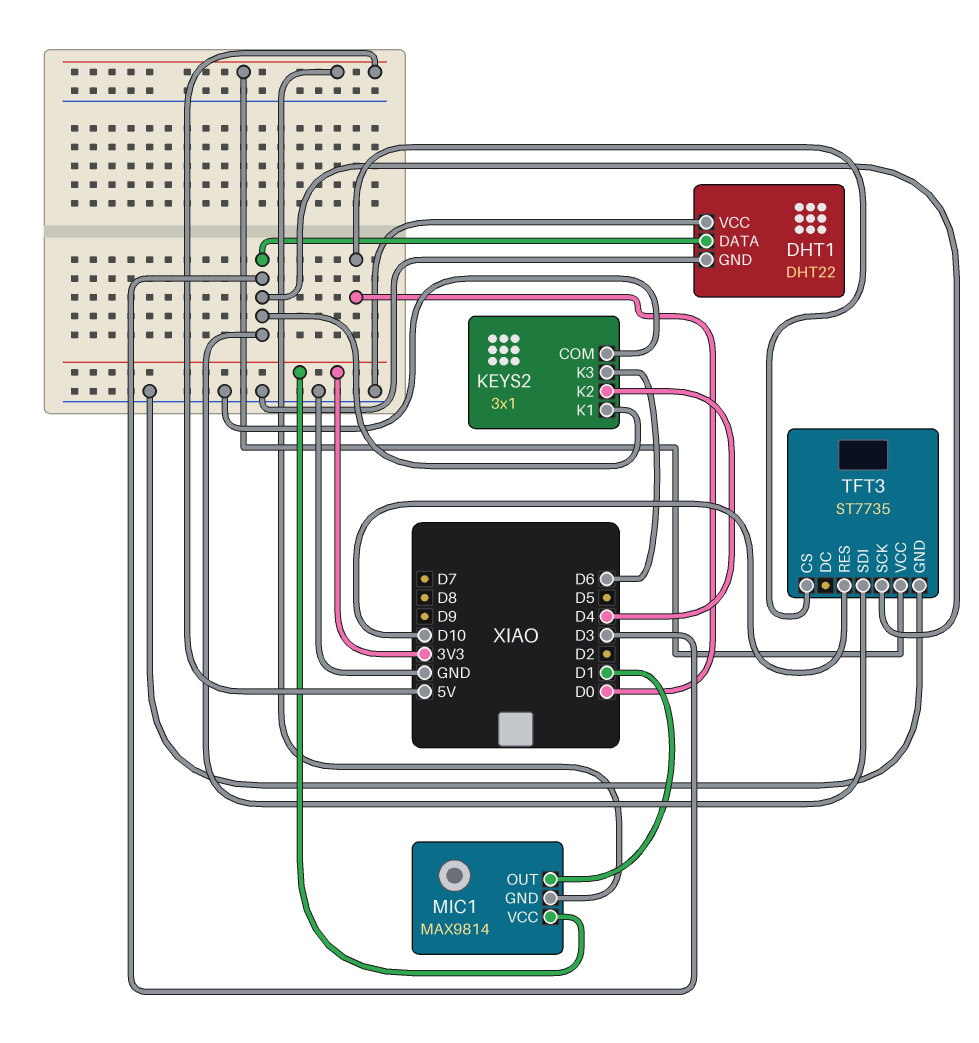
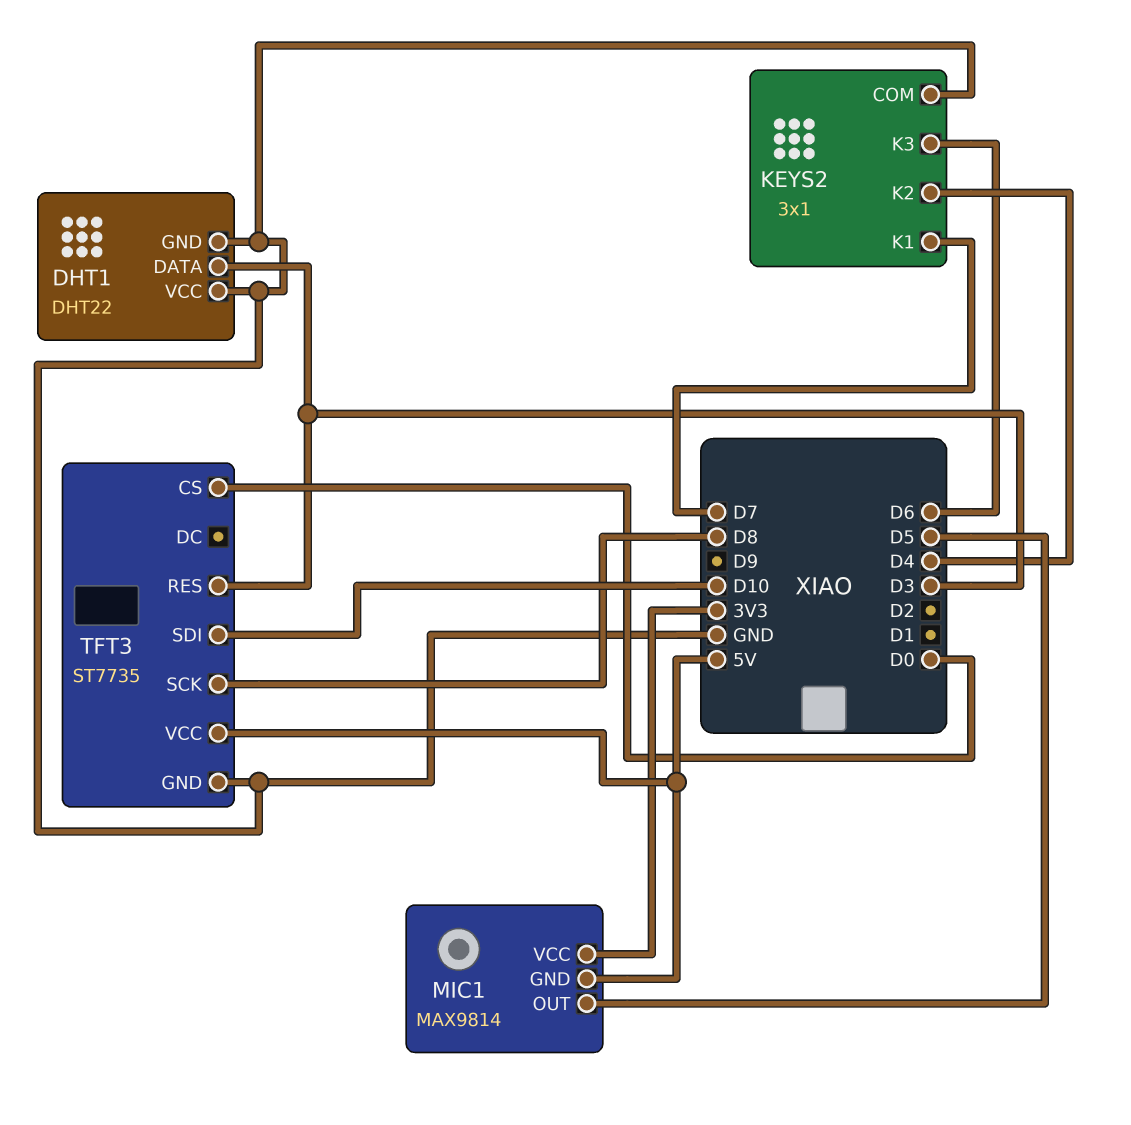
KEYS2 pin K1: D3 -> D7
MIC1 pin OUT: D1 -> D5
TFT3 pin RES: D10 -> D3
TFT3 pin SCK: D3 -> D8
TFT3 pin SDI: D3 -> D10

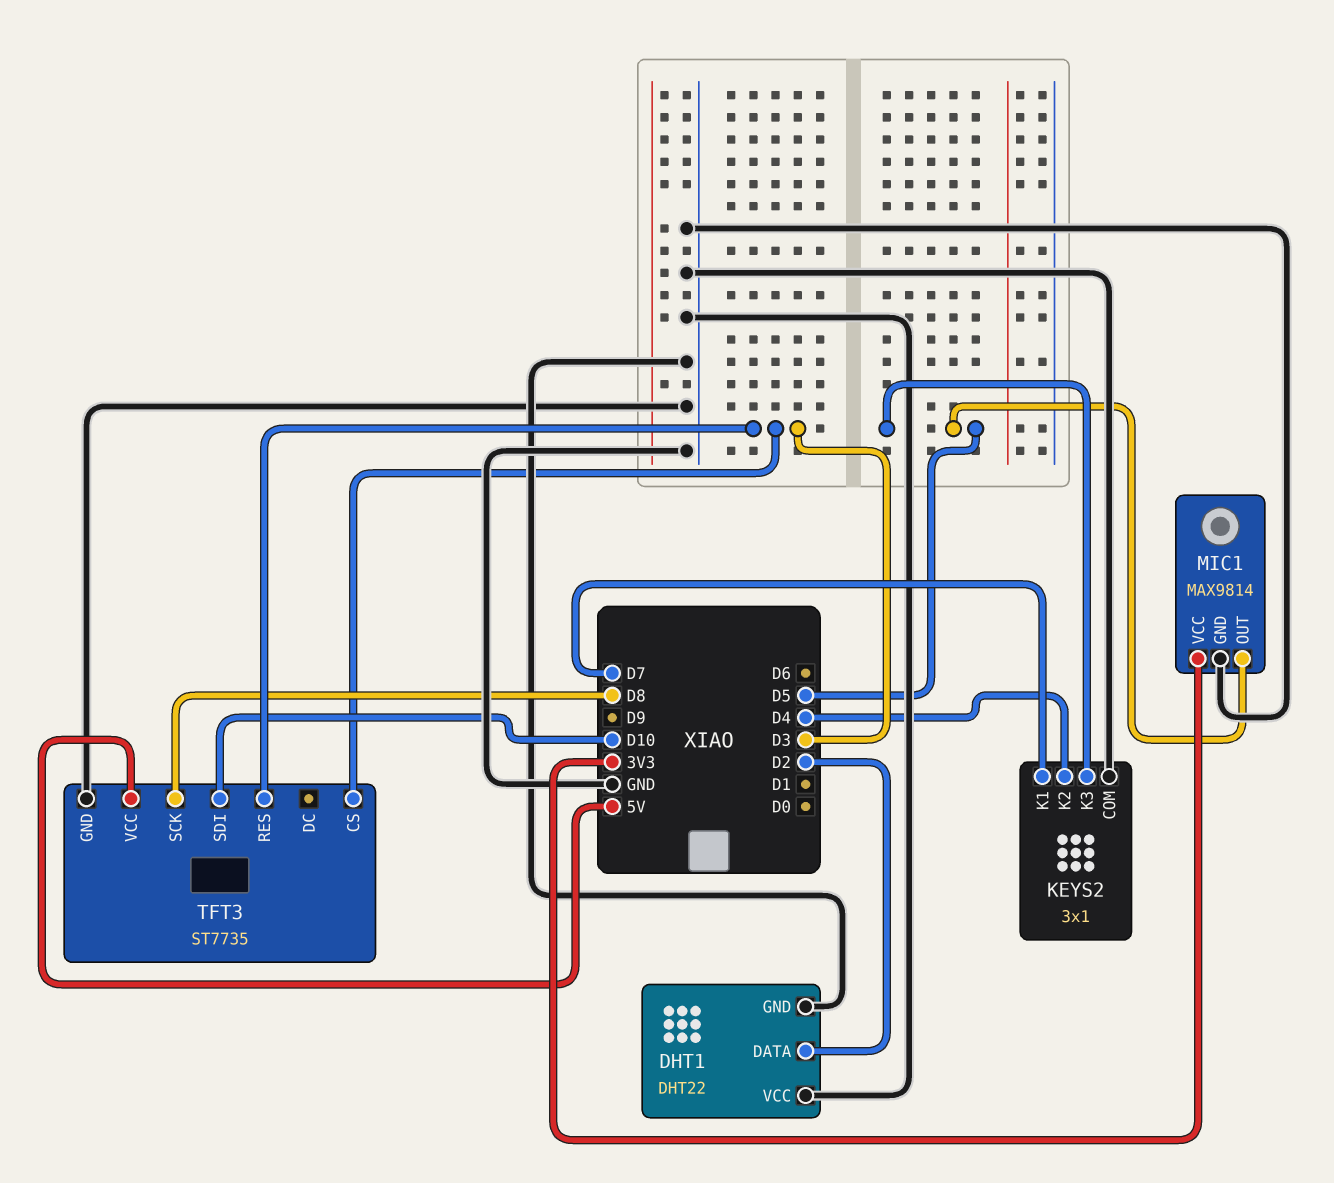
DHT1 pin DATA: D3 -> D2
KEYS2 pin K3: D6 -> D5
MIC1 pin GND: 5V -> GND
TFT3 pin CS: D0 -> D3

